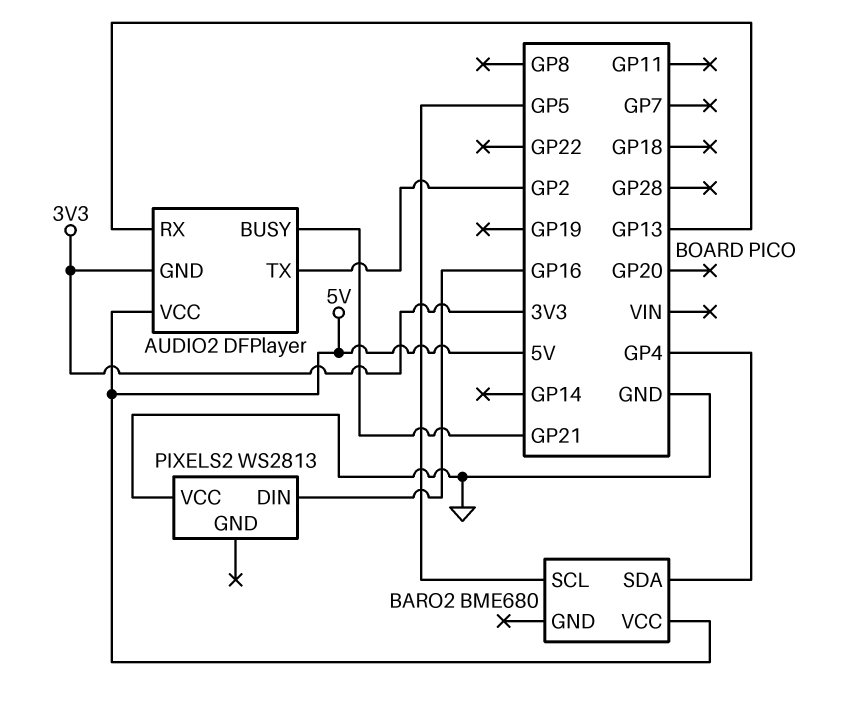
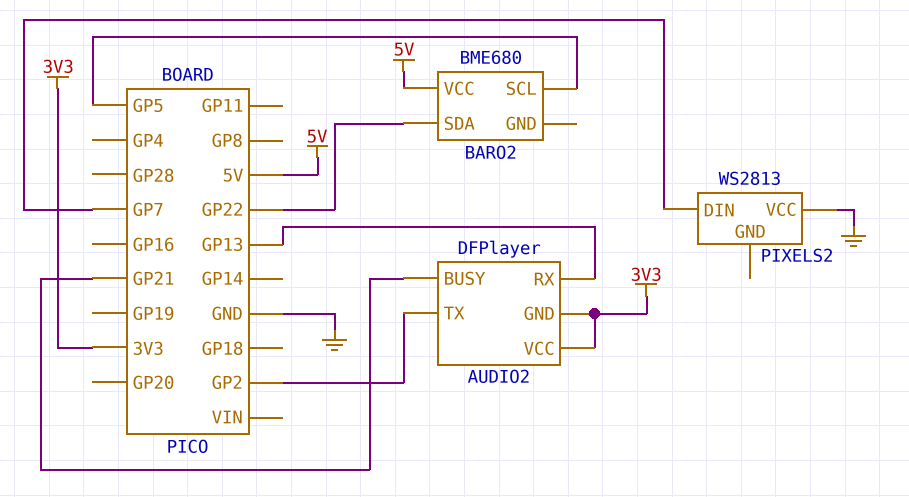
AUDIO2 pin VCC: 5V -> 3V3
BARO2 pin SDA: GP4 -> GP22
PIXELS2 pin DIN: GP16 -> GP7

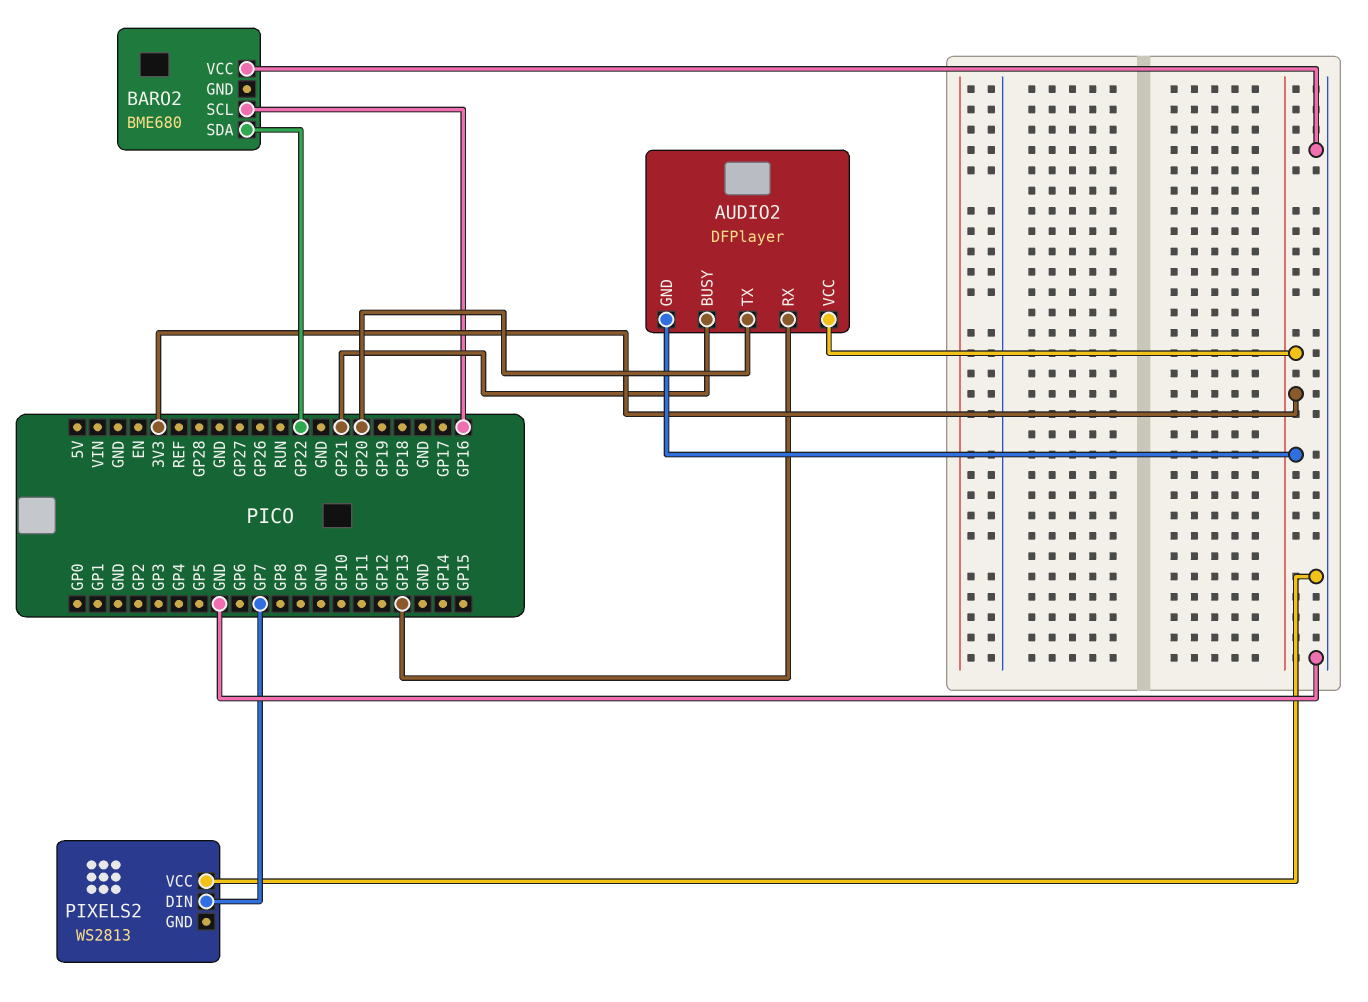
AUDIO2 pin TX: GP2 -> GP20
BARO2 pin SCL: GP5 -> GP16
BARO2 pin VCC: 5V -> GND

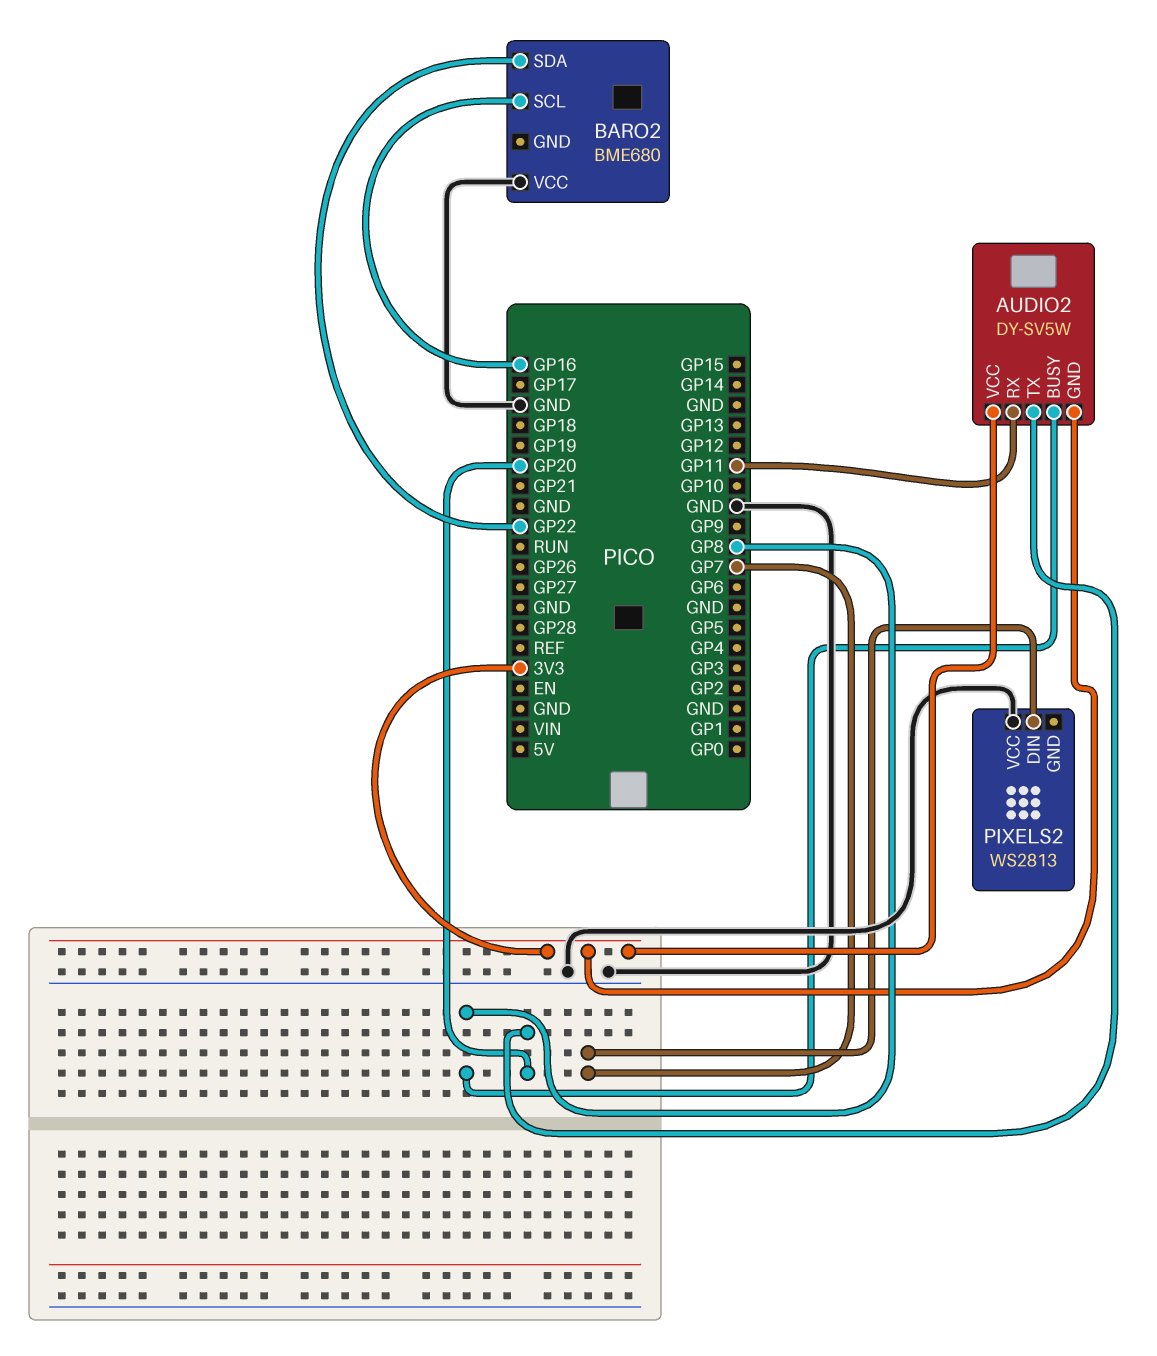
AUDIO2: DFPlayer -> DY-SV5W
AUDIO2 pin BUSY: GP21 -> GP8
AUDIO2 pin RX: GP13 -> GP11

